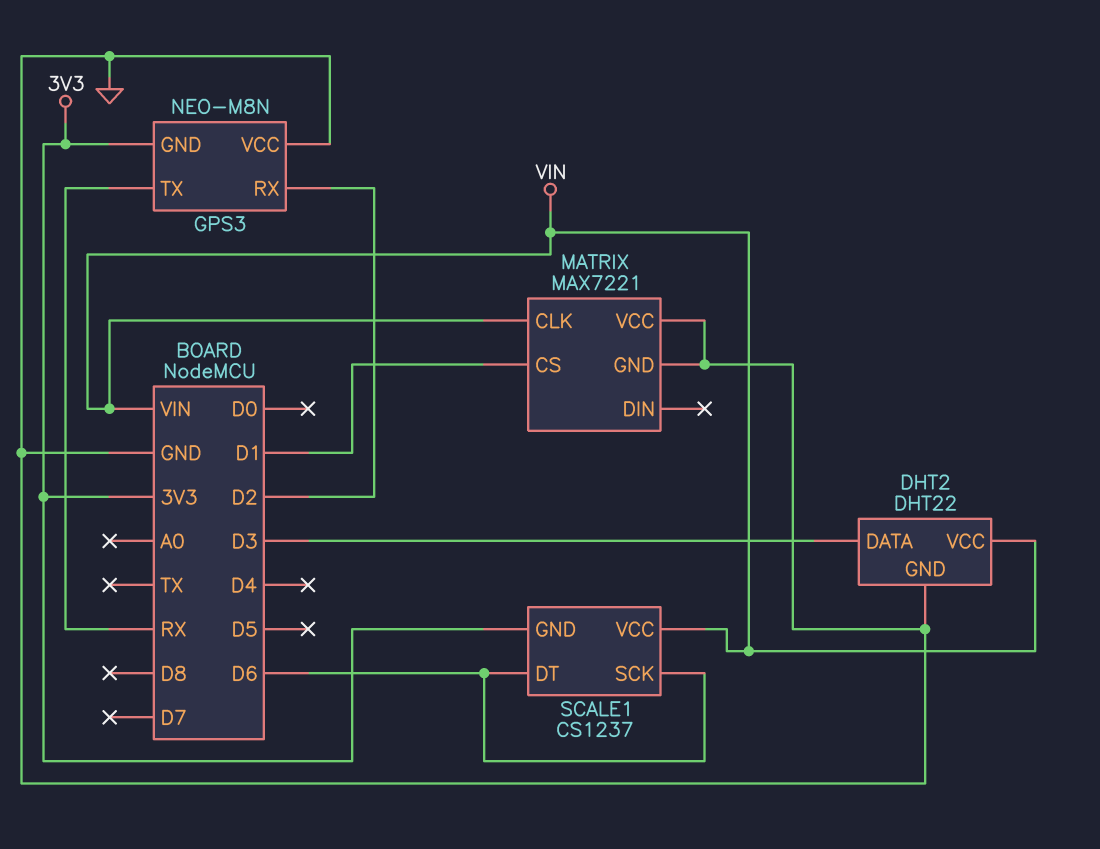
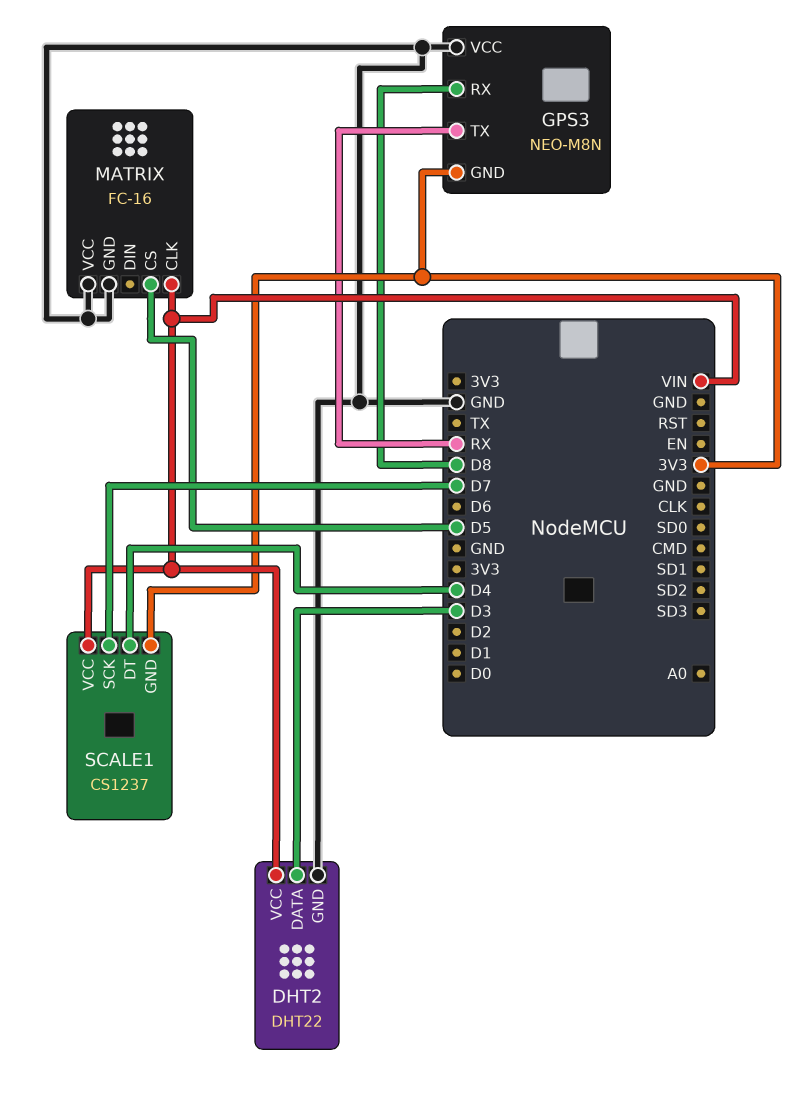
GPS3 pin RX: D2 -> D8
MATRIX: MAX7221 -> FC-16
MATRIX pin CS: D1 -> D5
SCALE1 pin DT: D6 -> D4
SCALE1 pin SCK: D6 -> D7

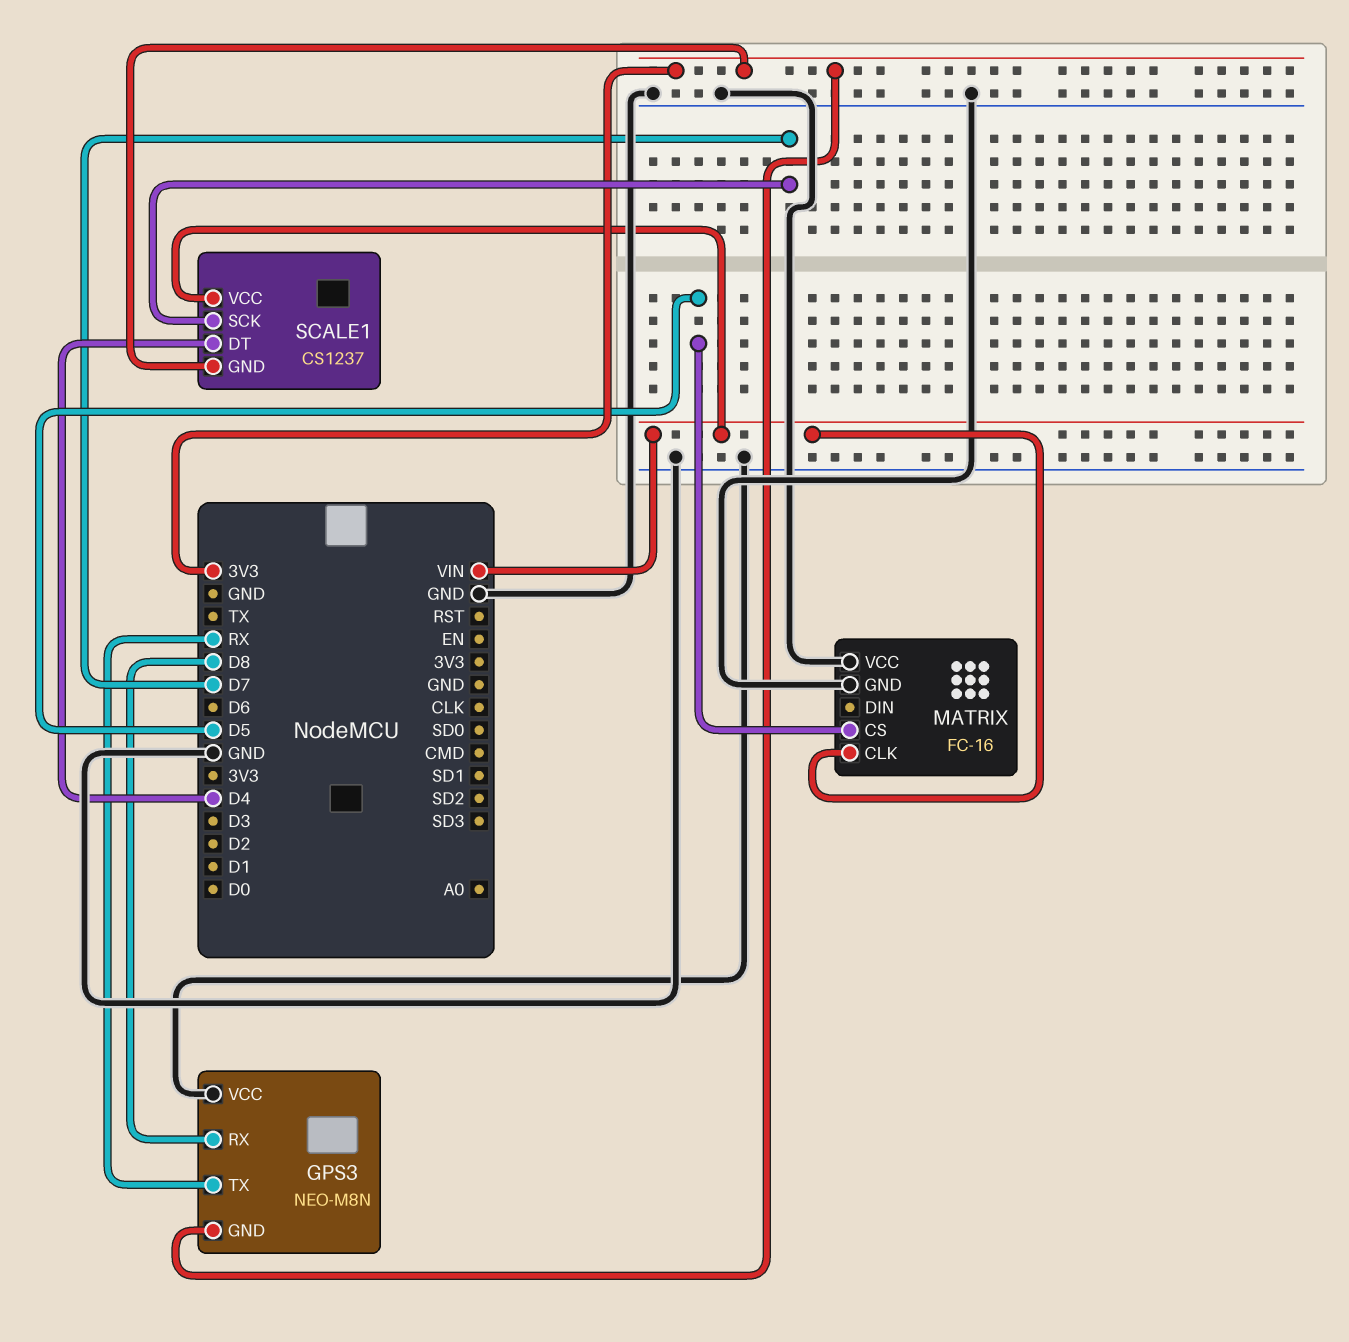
DHT2: DHT22 -> none
DHT2 pin DATA: D3 -> none
DHT2 pin GND: GND -> none
DHT2 pin VCC: VIN -> none

